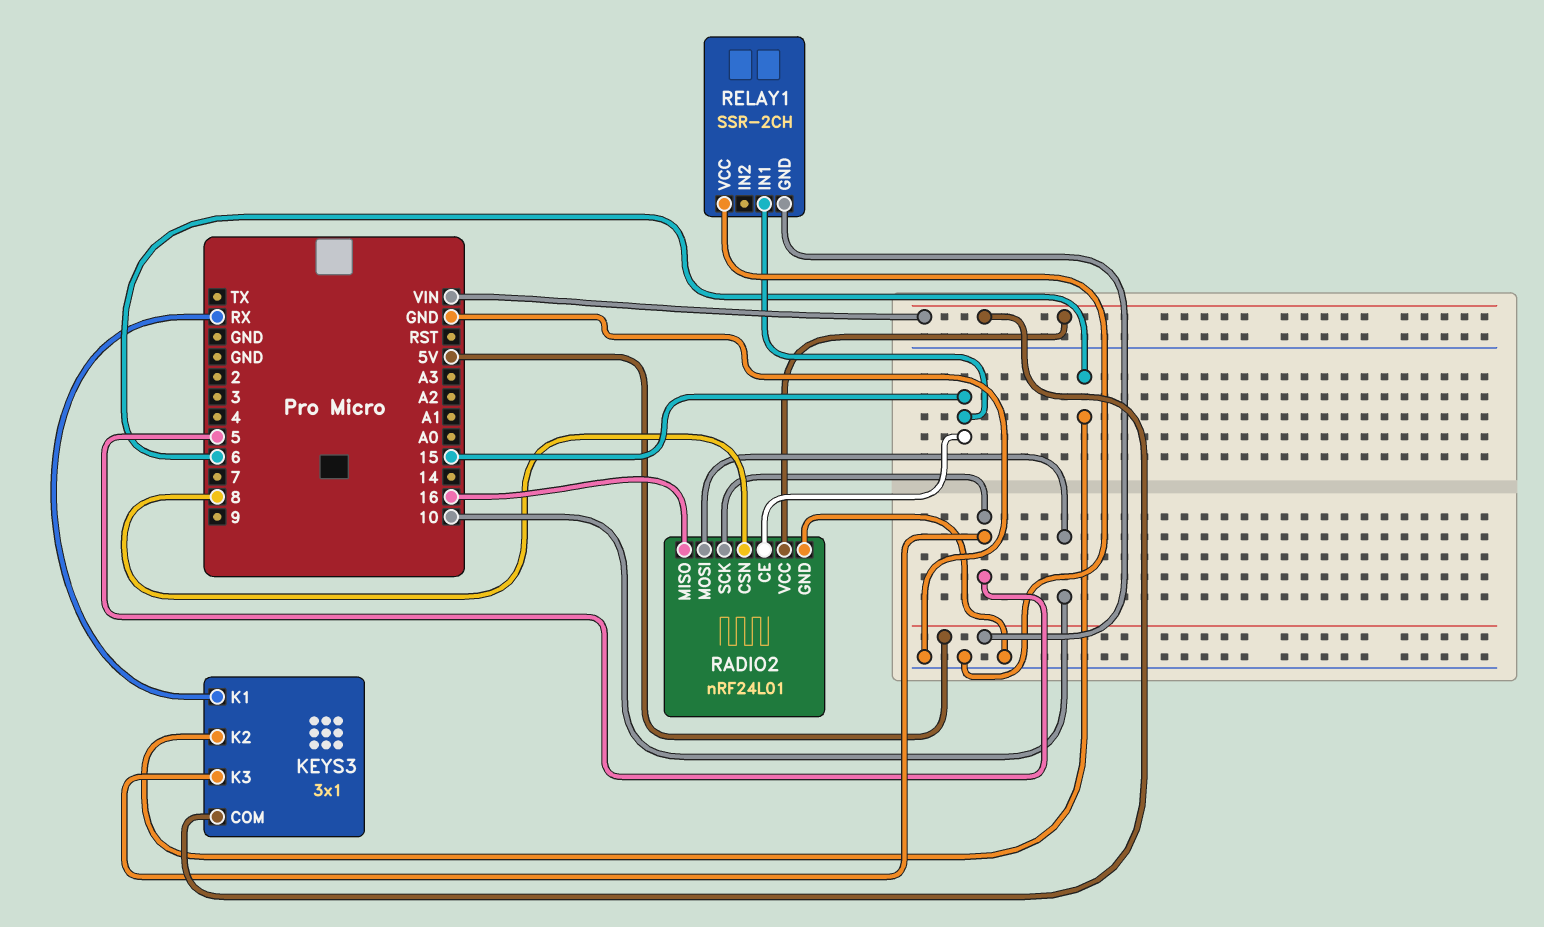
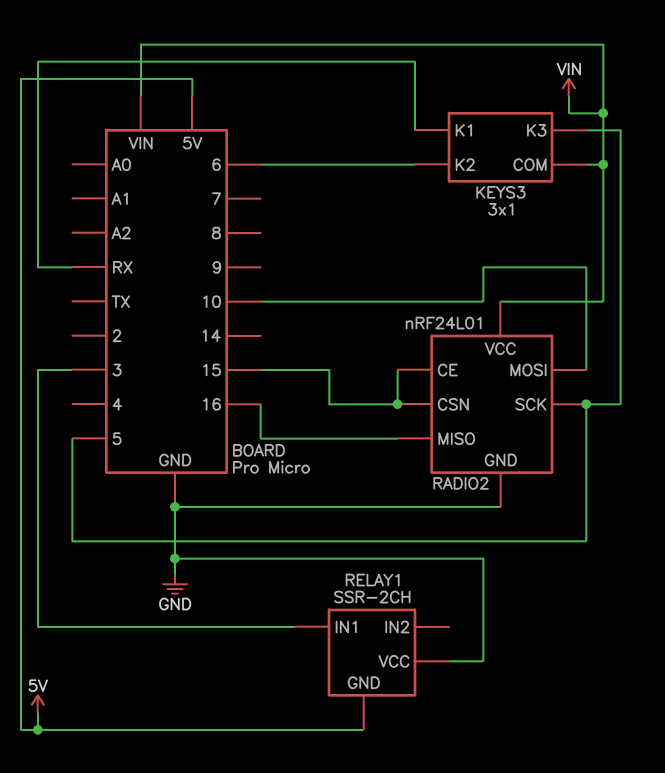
RADIO2 pin CSN: 8 -> 15
RELAY1 pin IN1: 15 -> 3

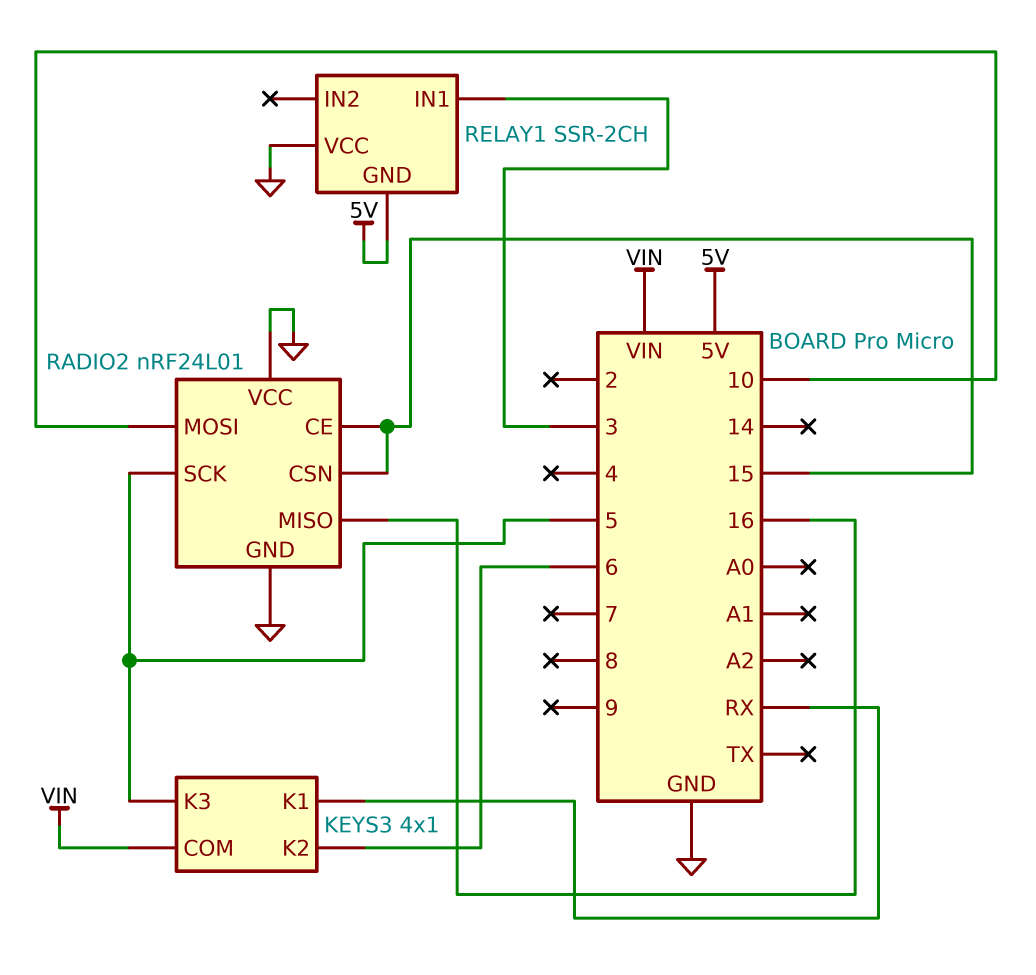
KEYS3: 3x1 -> 4x1
RADIO2 pin VCC: VIN -> GND

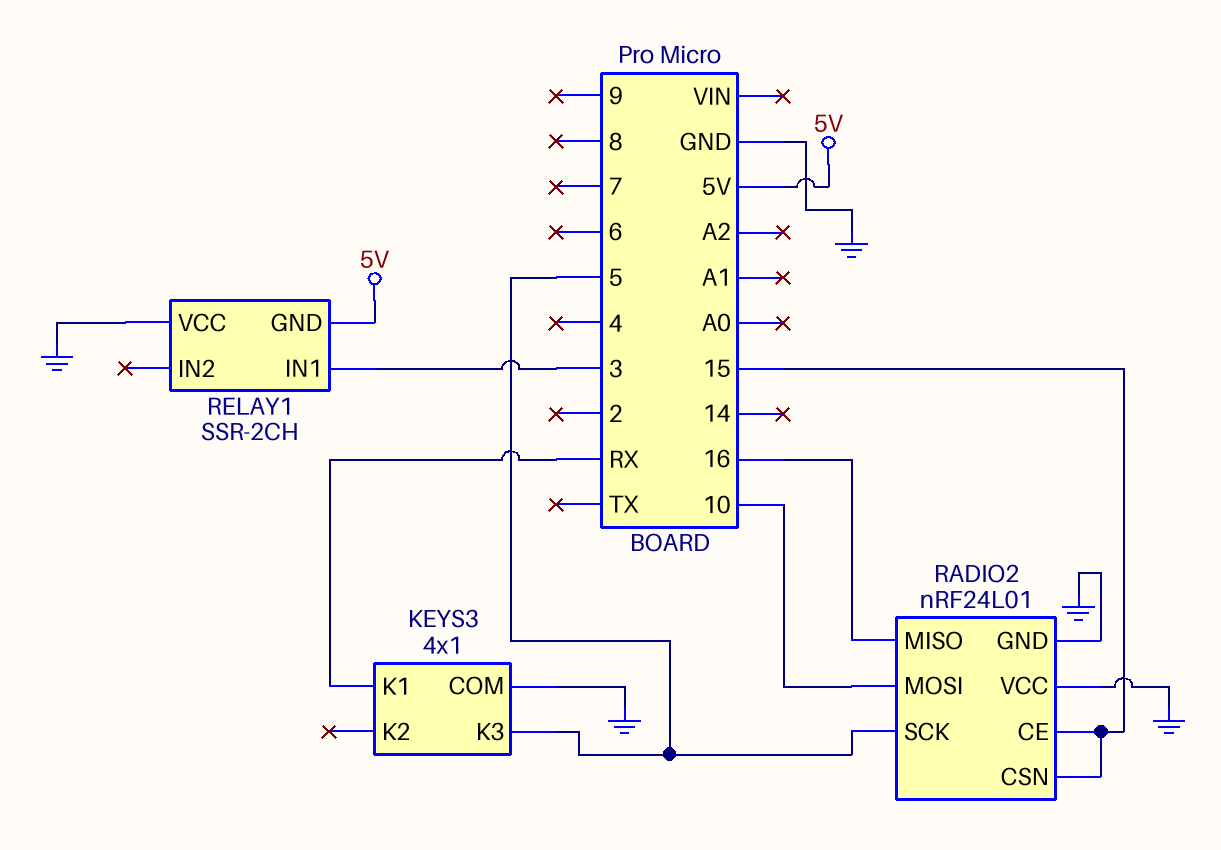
KEYS3 pin COM: VIN -> GND
KEYS3 pin K2: 6 -> none

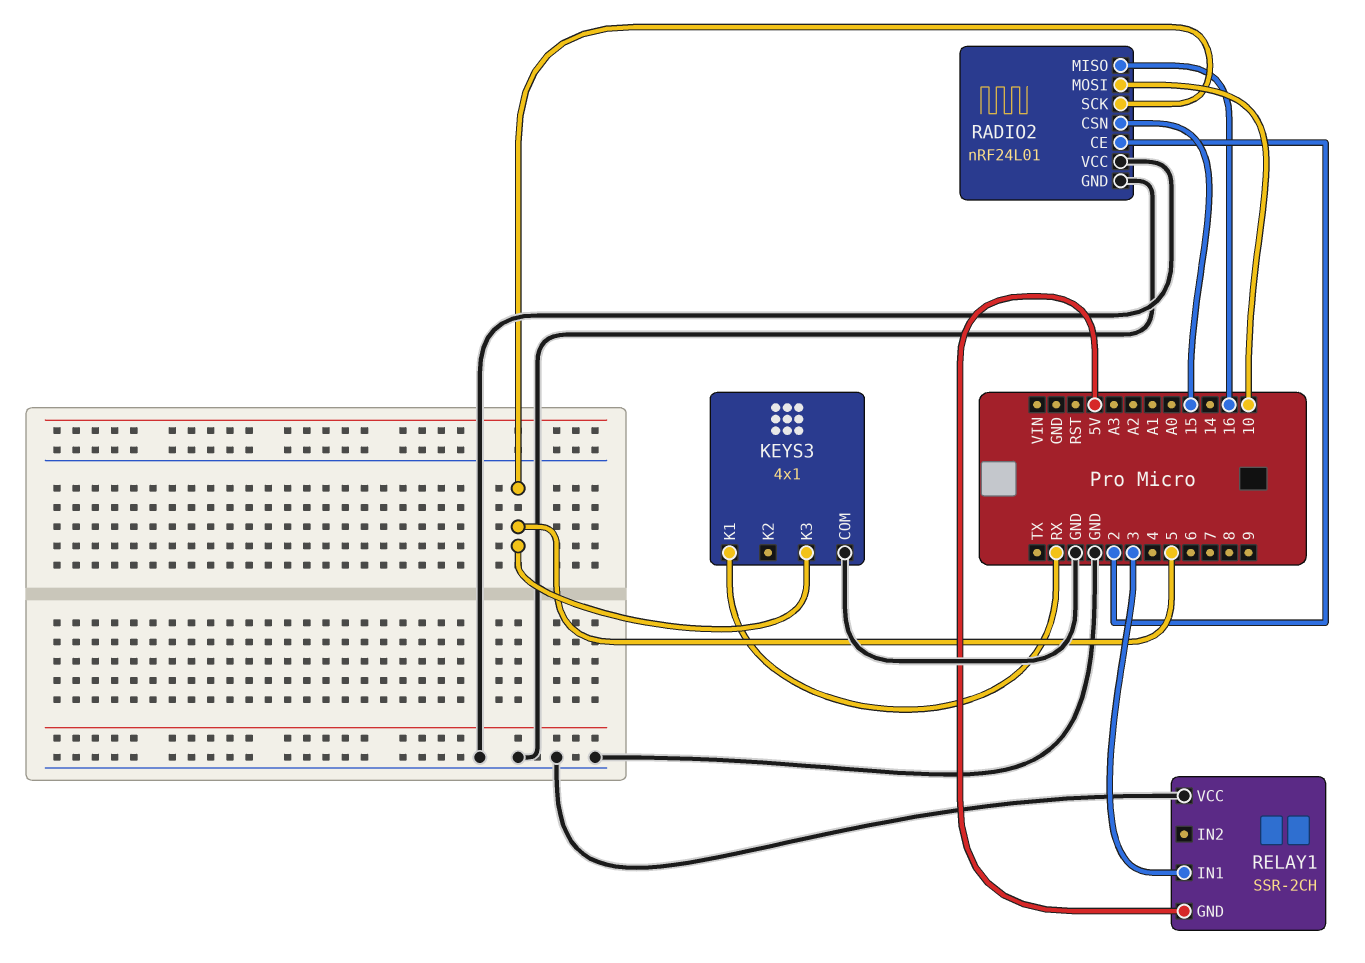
RADIO2 pin CE: 15 -> 2

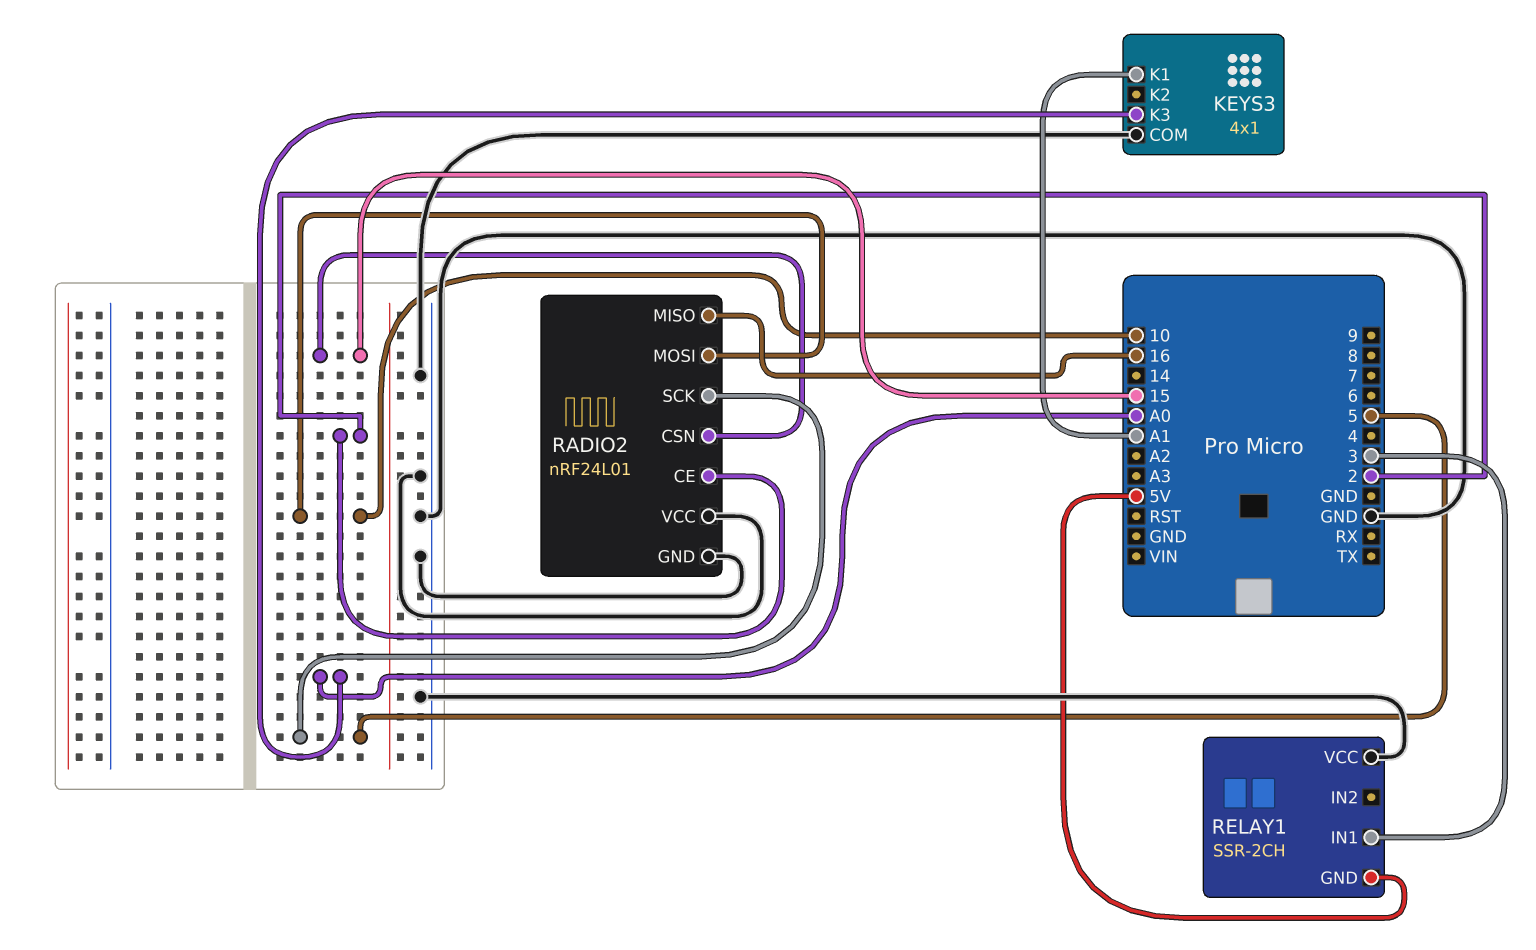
KEYS3 pin K1: RX -> A1
KEYS3 pin K3: 5 -> A0

